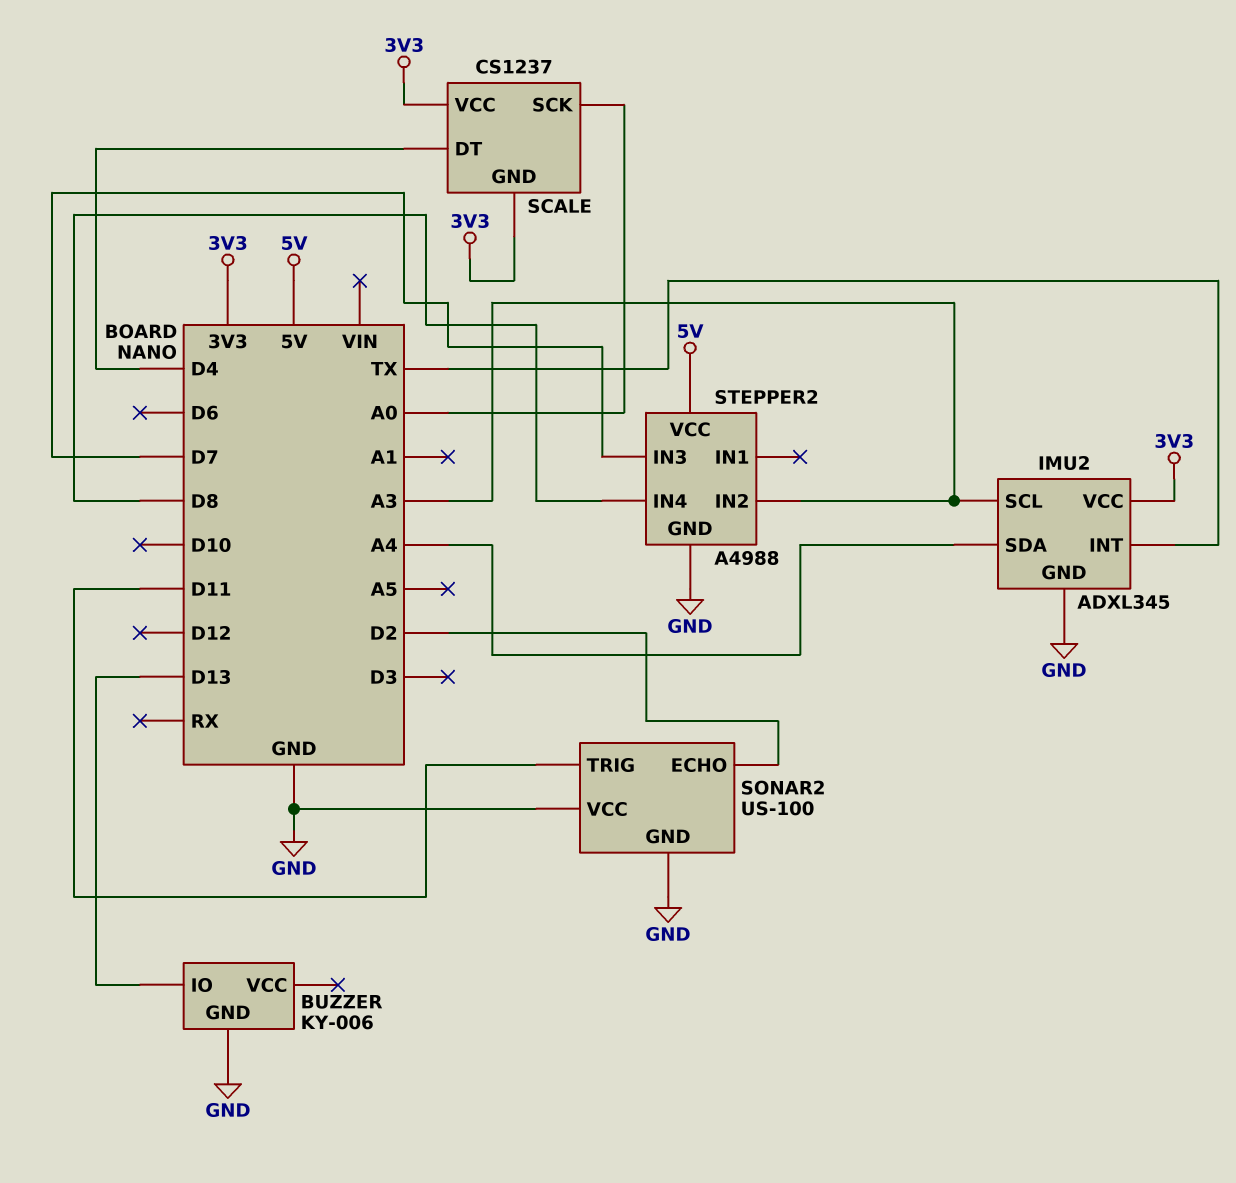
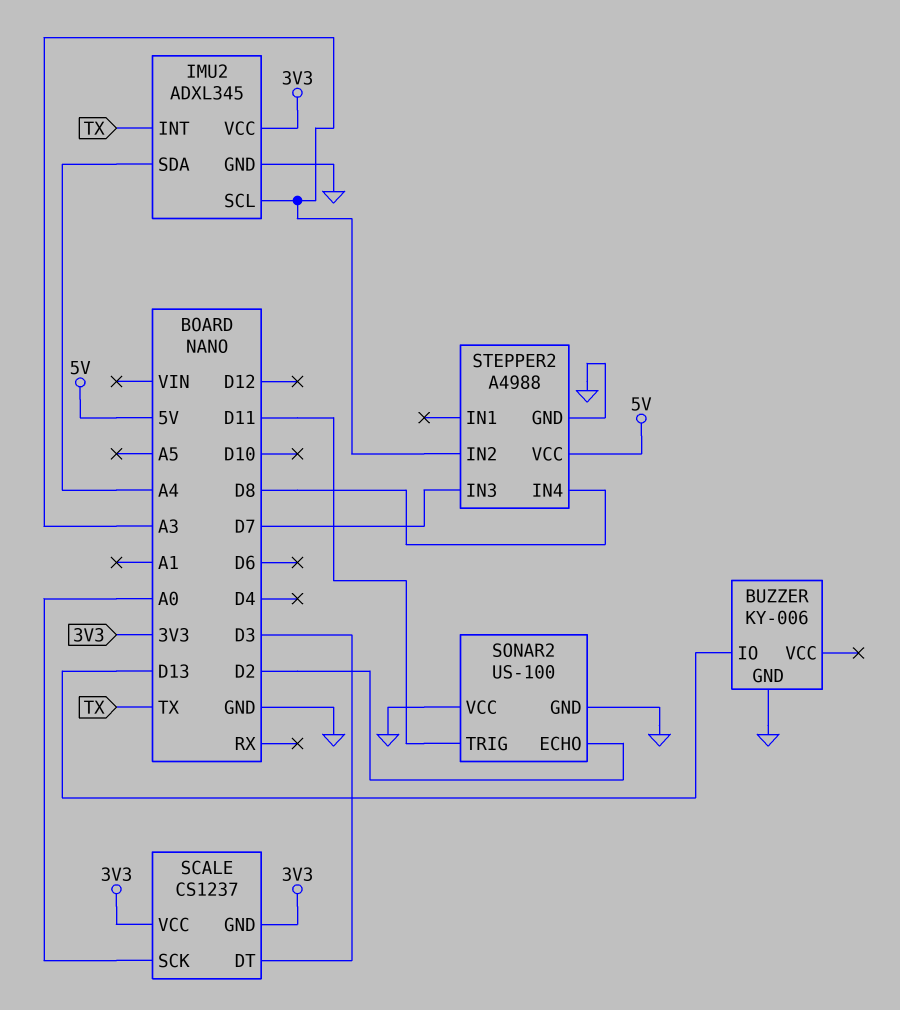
SCALE pin DT: D4 -> D3

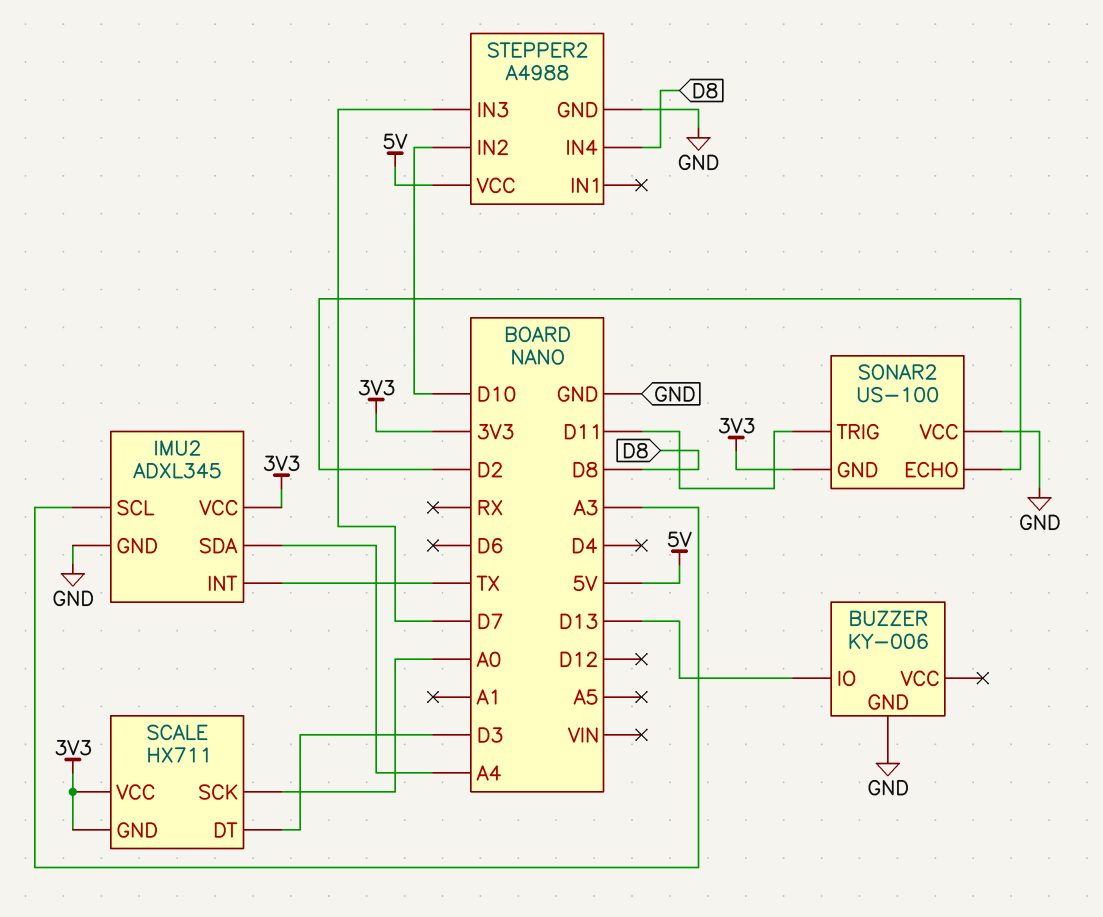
SCALE: CS1237 -> HX711
SONAR2 pin GND: GND -> 3V3
STEPPER2 pin IN2: A3 -> D10

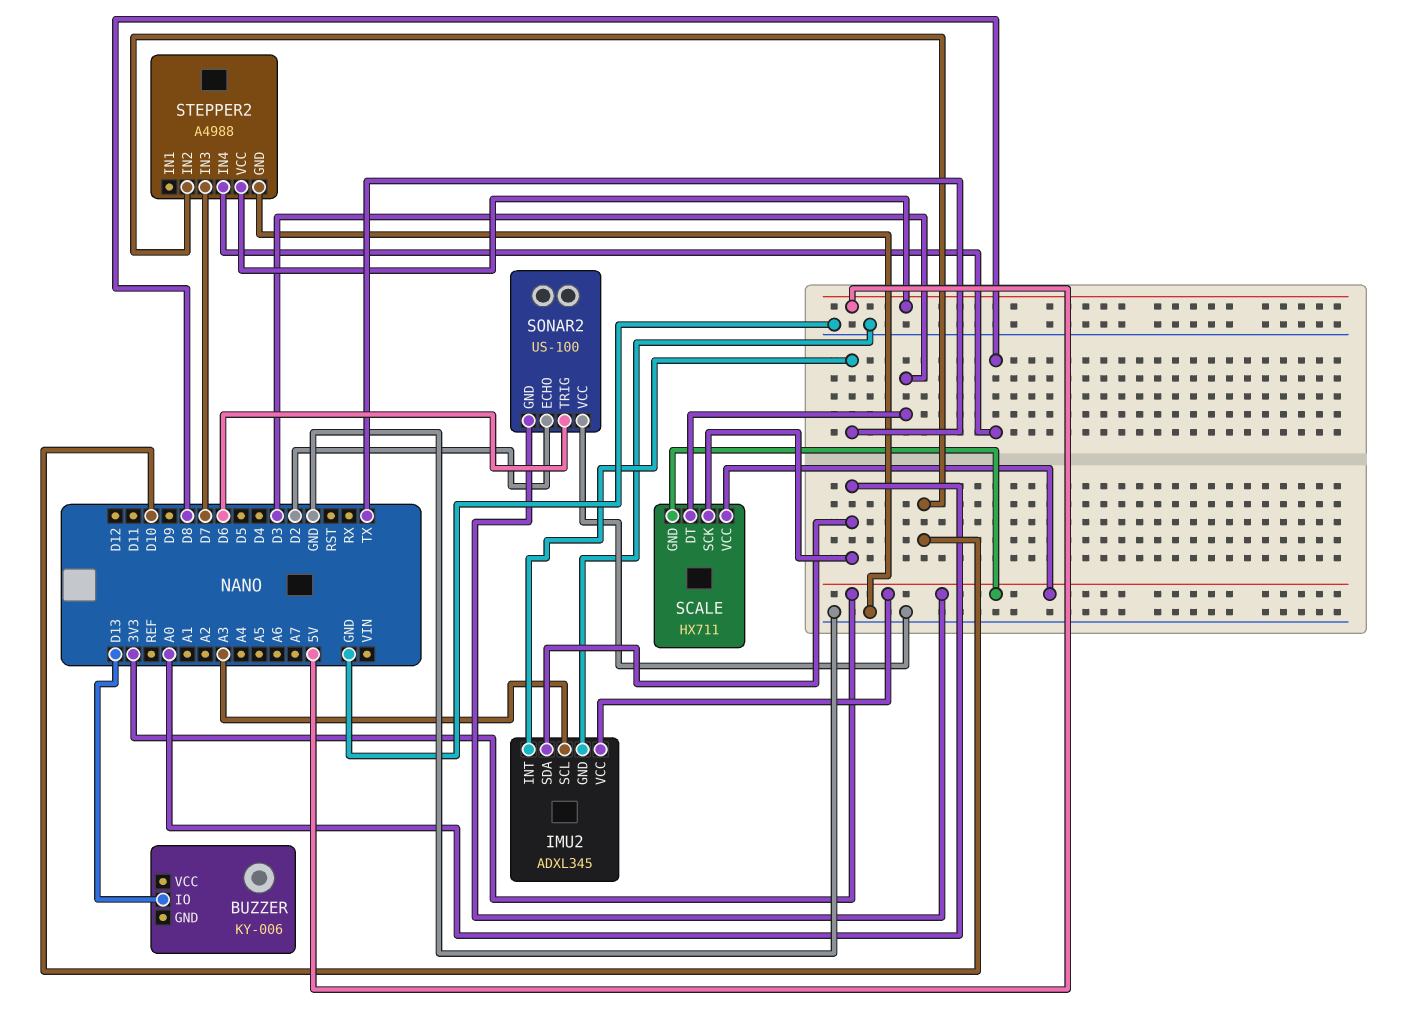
BUZZER pin GND: GND -> none
IMU2 pin SDA: A4 -> A0
SONAR2 pin TRIG: D11 -> D6

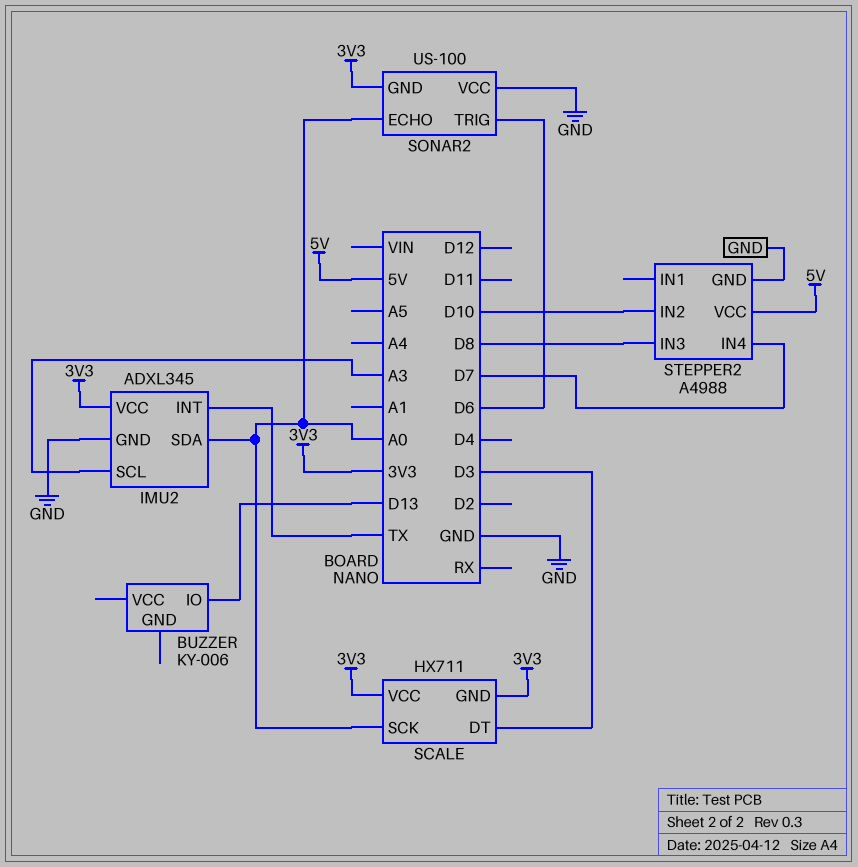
SONAR2 pin ECHO: D2 -> A0
STEPPER2 pin IN3: D7 -> D8
STEPPER2 pin IN4: D8 -> D7

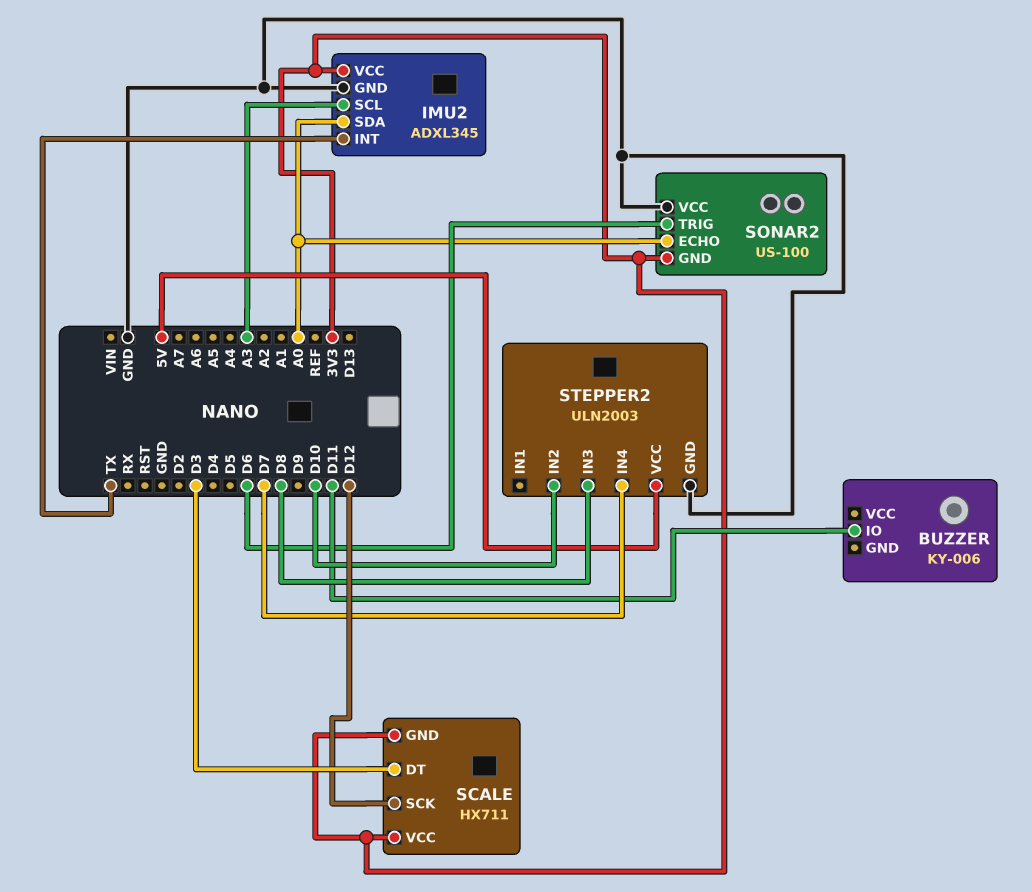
BUZZER pin IO: D13 -> D11
SCALE pin SCK: A0 -> D12
STEPPER2: A4988 -> ULN2003

